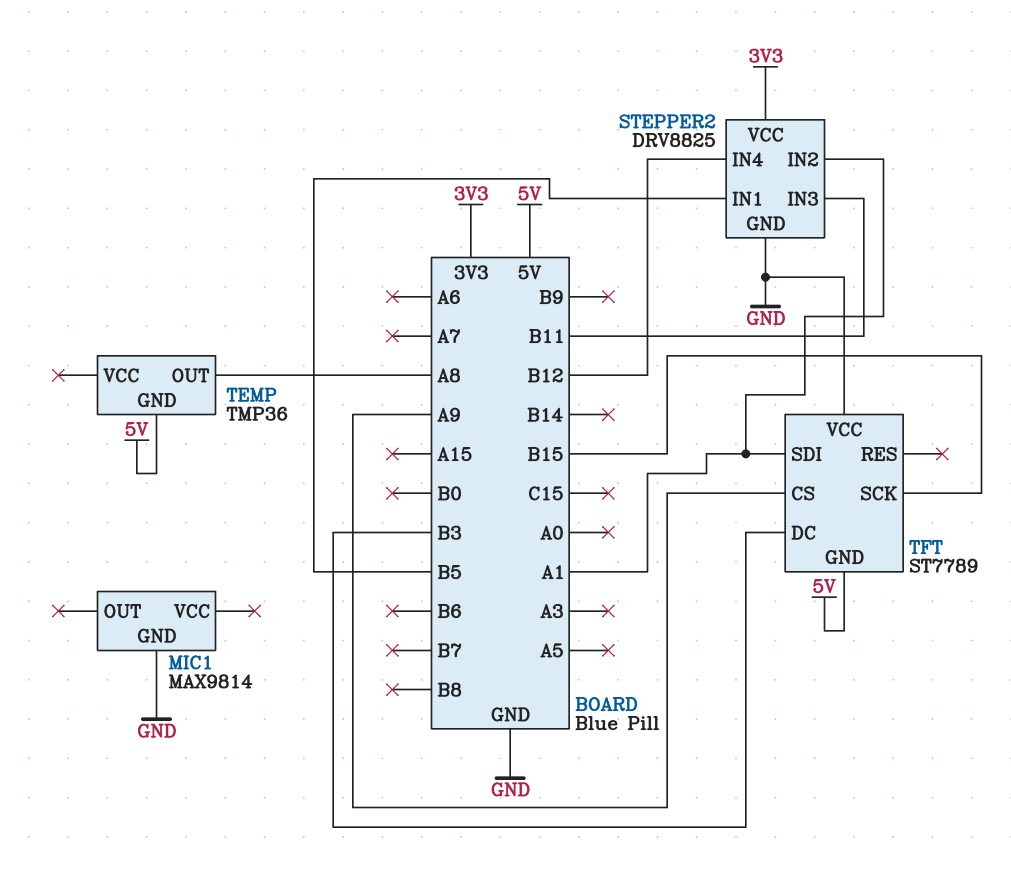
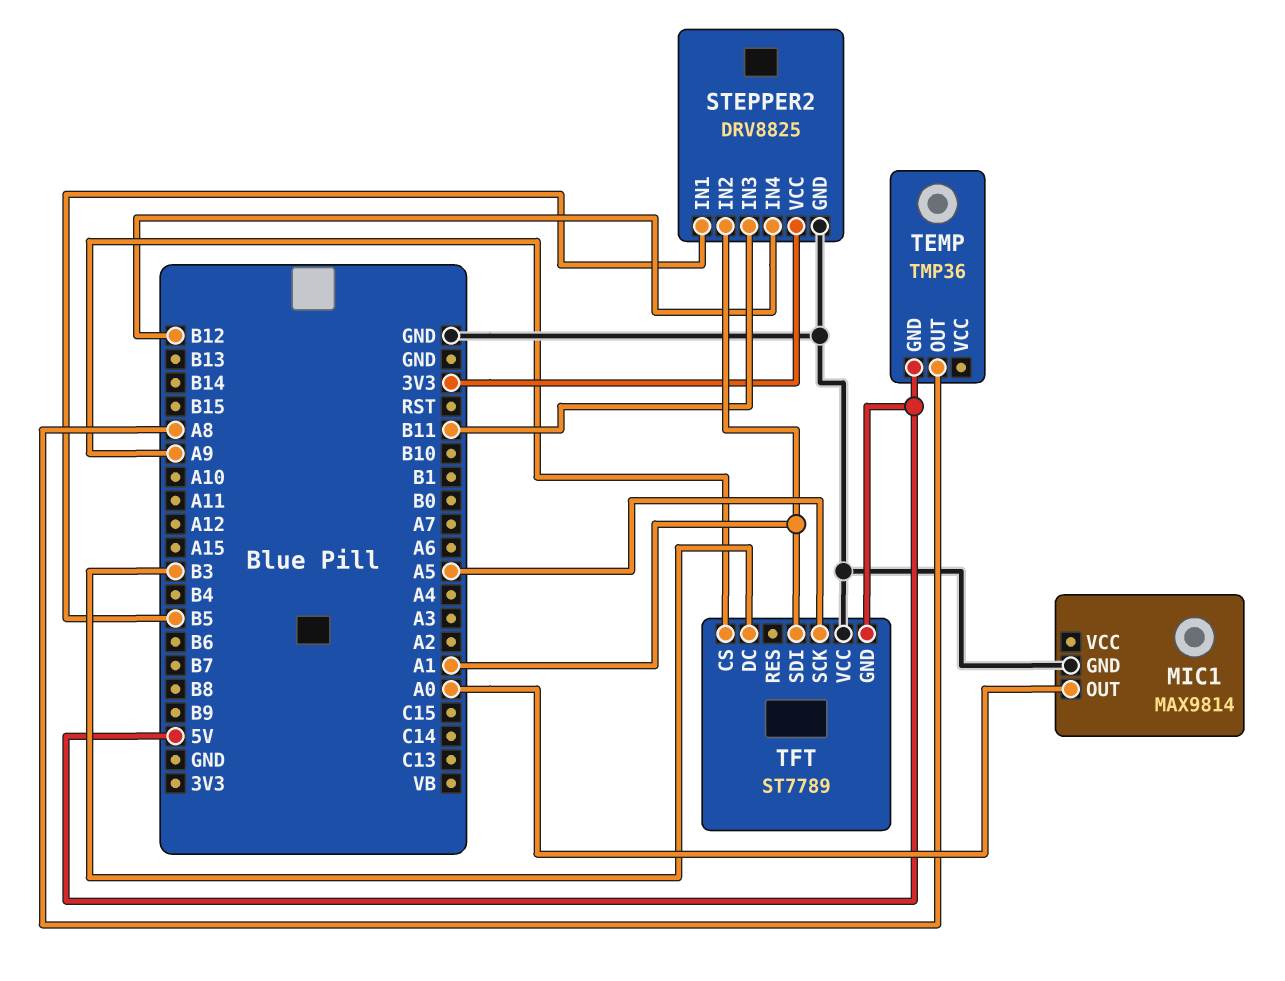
MIC1 pin OUT: none -> A0
TFT pin SCK: B15 -> A5

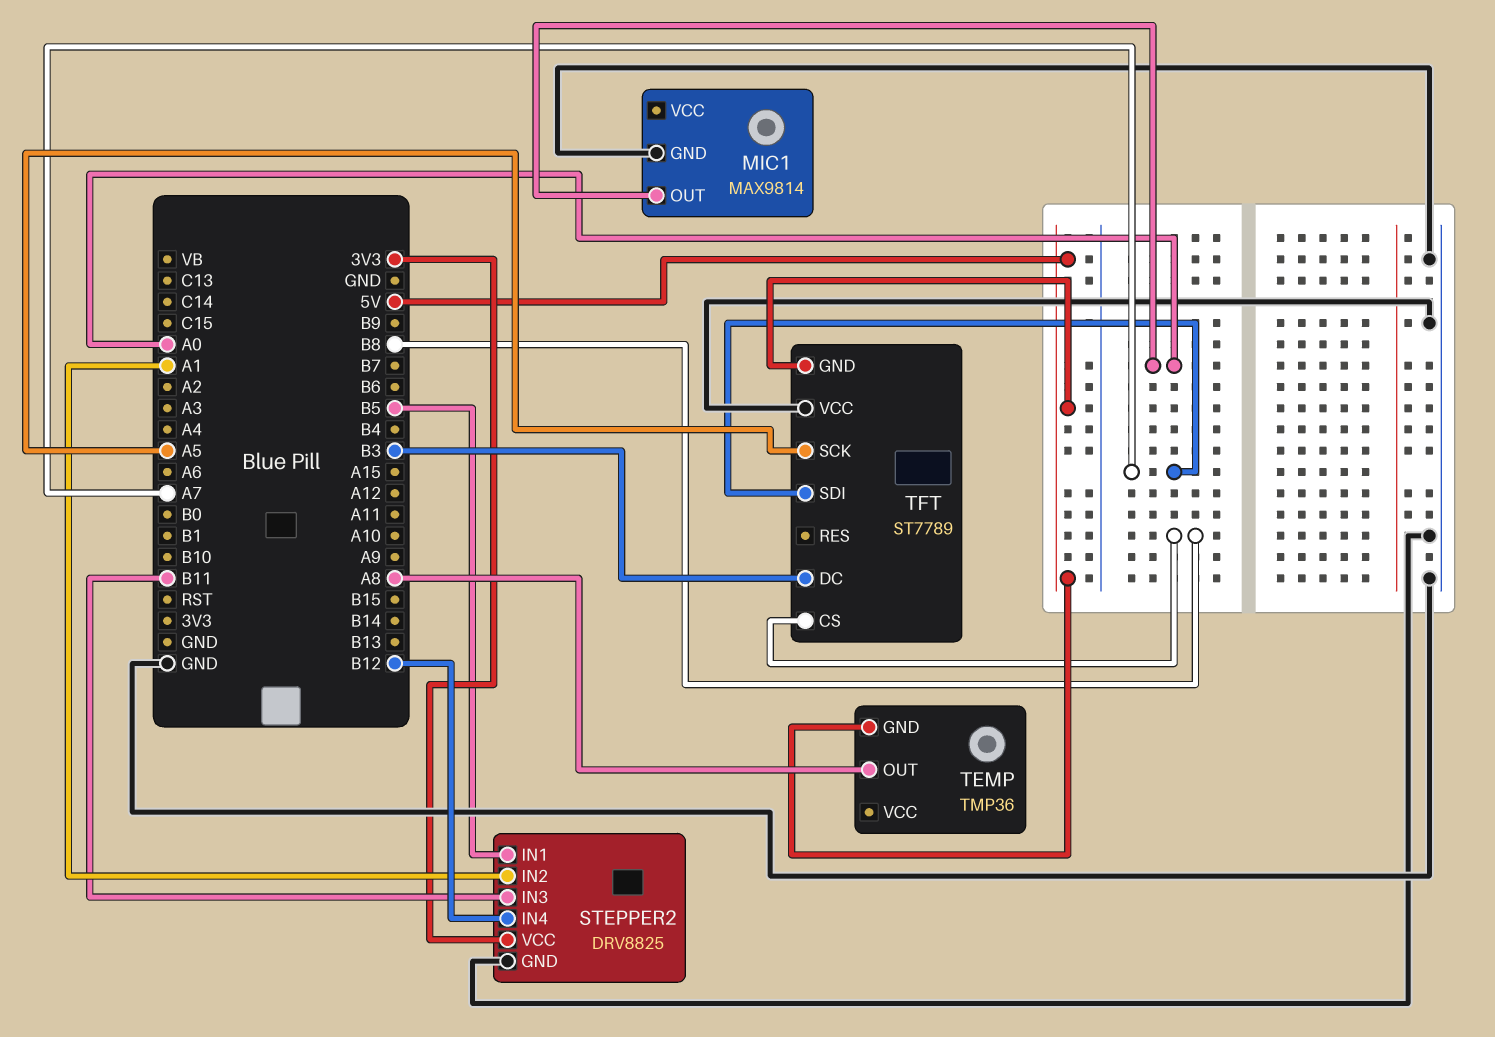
TFT pin CS: A9 -> B8
TFT pin SDI: A1 -> A7

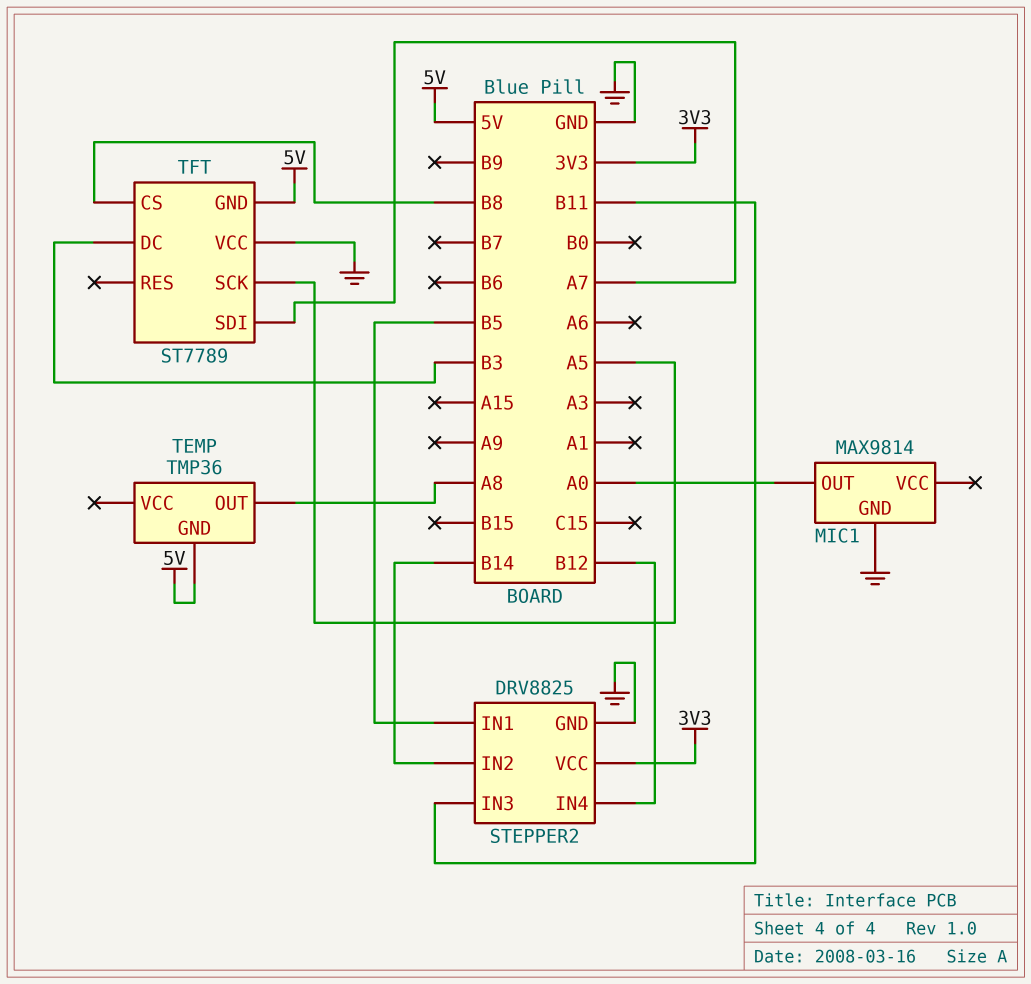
STEPPER2 pin IN2: A1 -> B14

